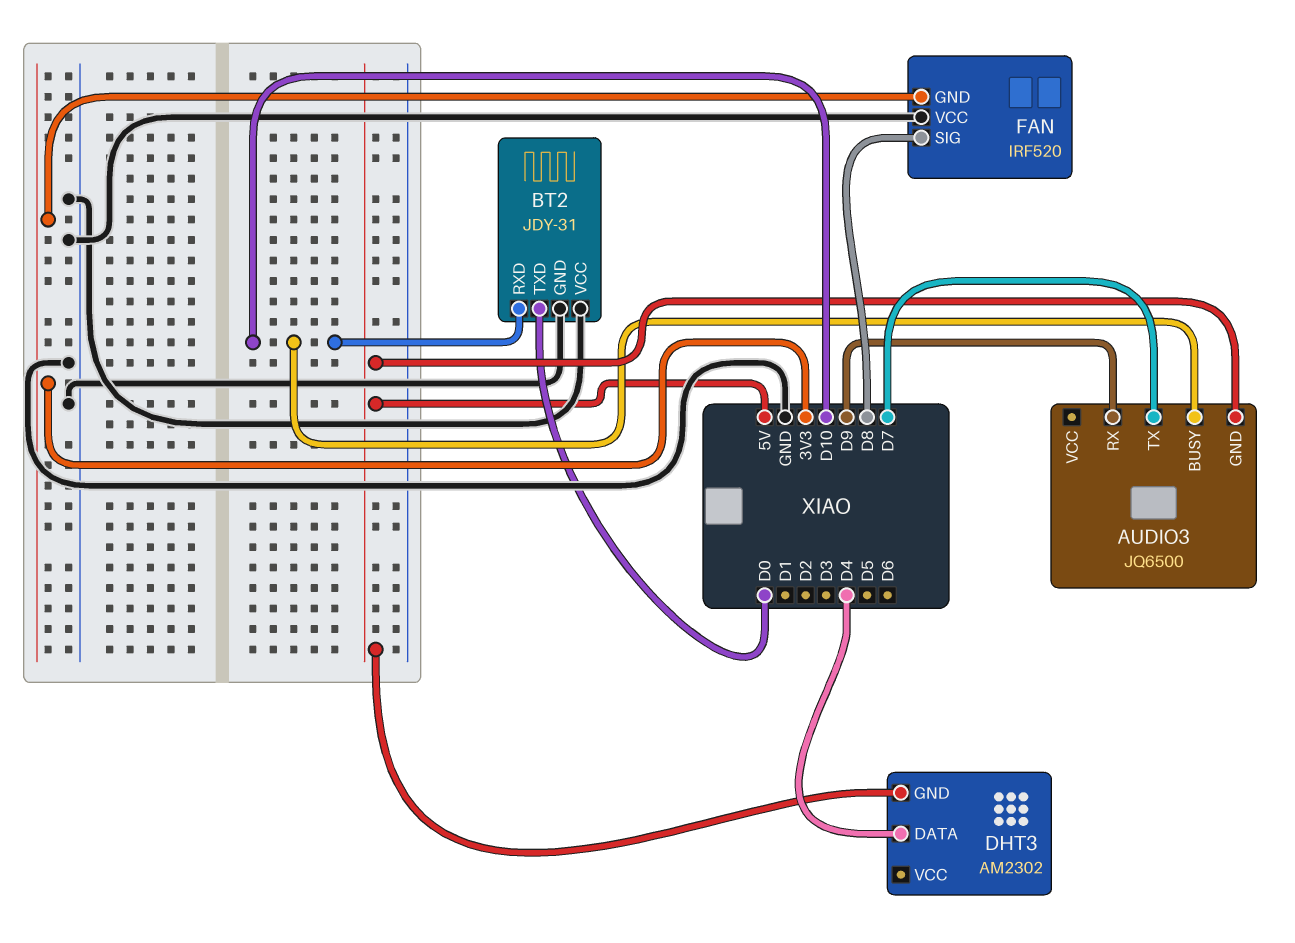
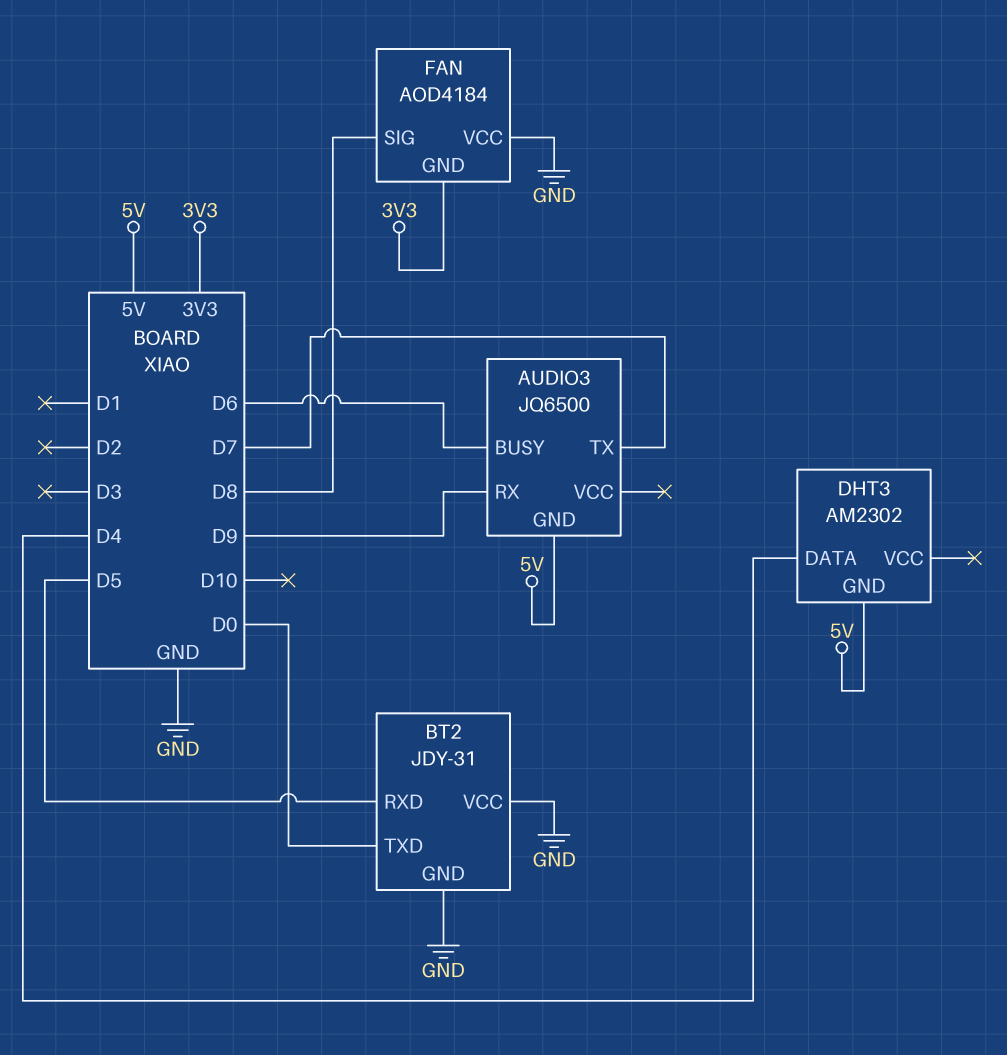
AUDIO3 pin BUSY: D10 -> D6
BT2 pin RXD: D10 -> D5
FAN: IRF520 -> AOD4184

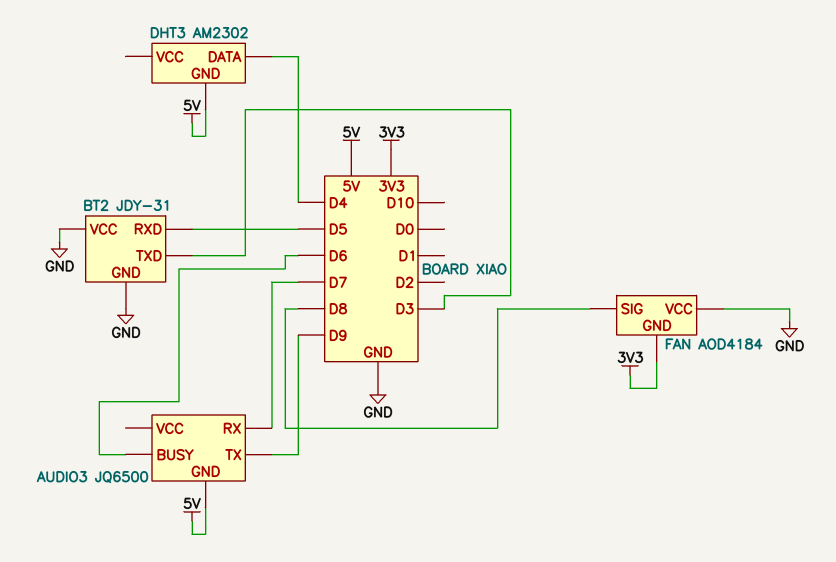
AUDIO3 pin RX: D9 -> D7
AUDIO3 pin TX: D7 -> D9
BT2 pin TXD: D0 -> D3

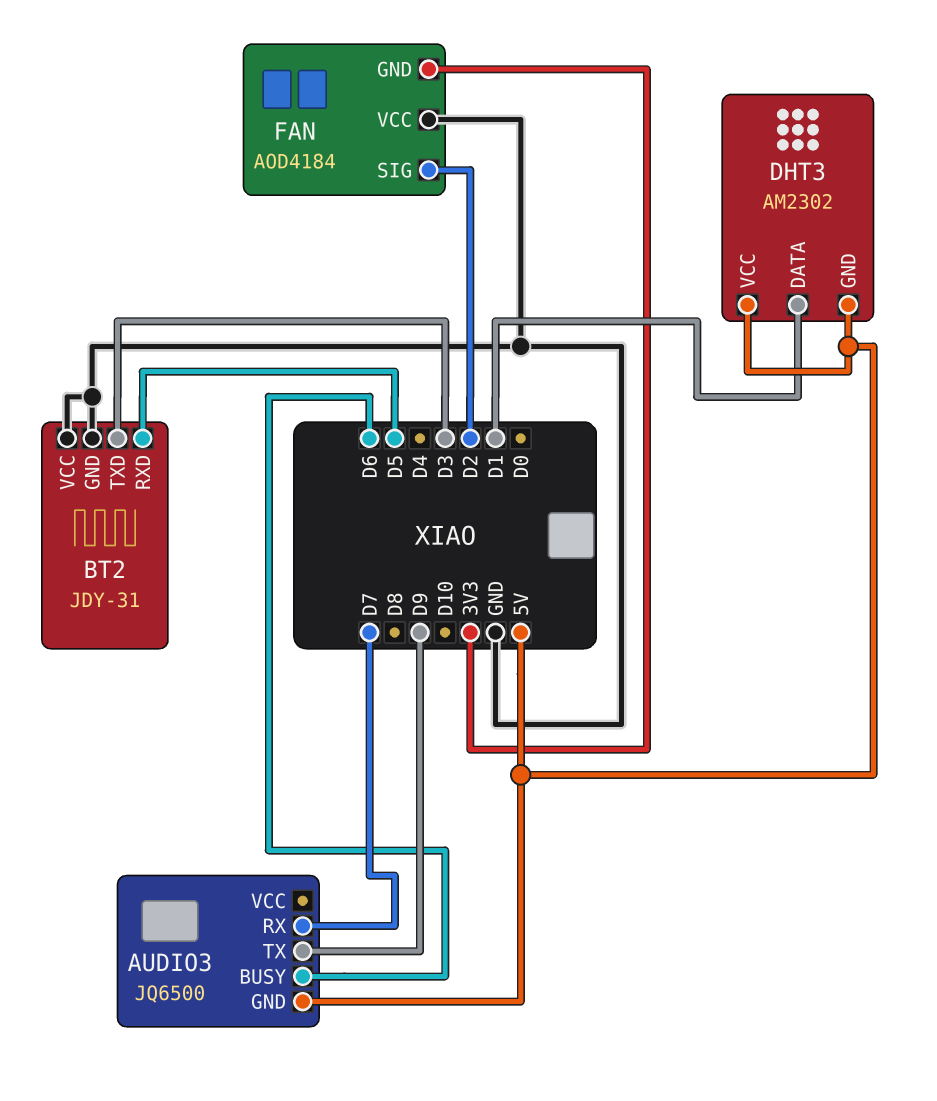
DHT3 pin DATA: D4 -> D1
DHT3 pin VCC: none -> 5V
FAN pin SIG: D8 -> D2

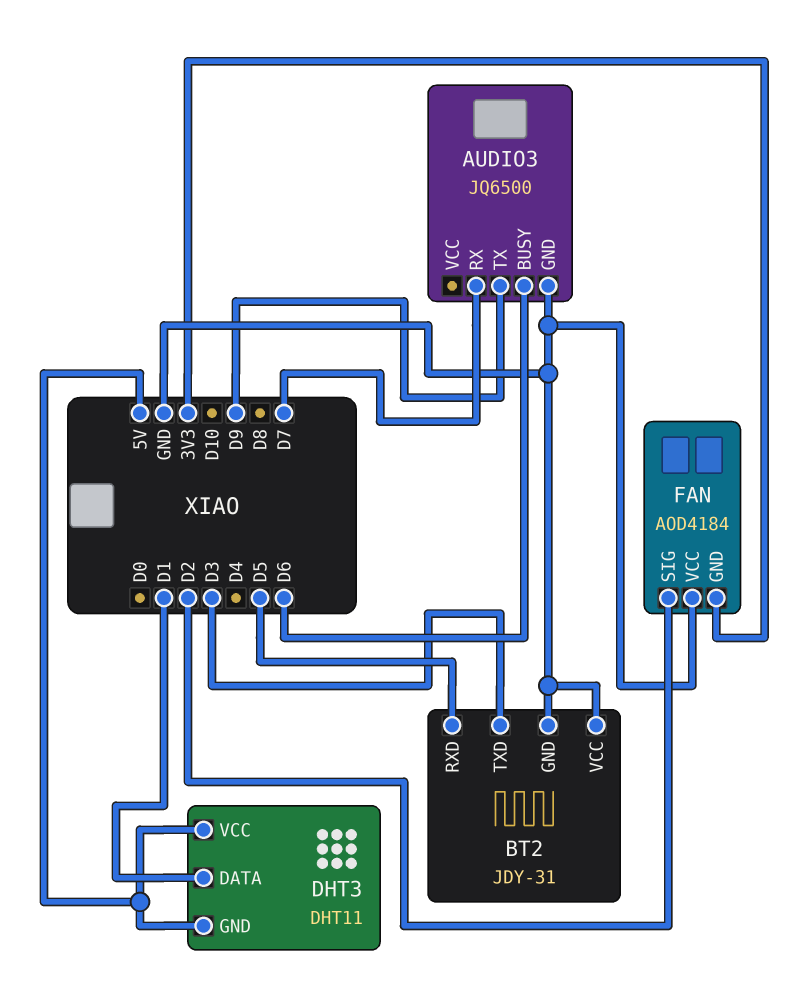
AUDIO3 pin GND: 5V -> GND
DHT3: AM2302 -> DHT11

